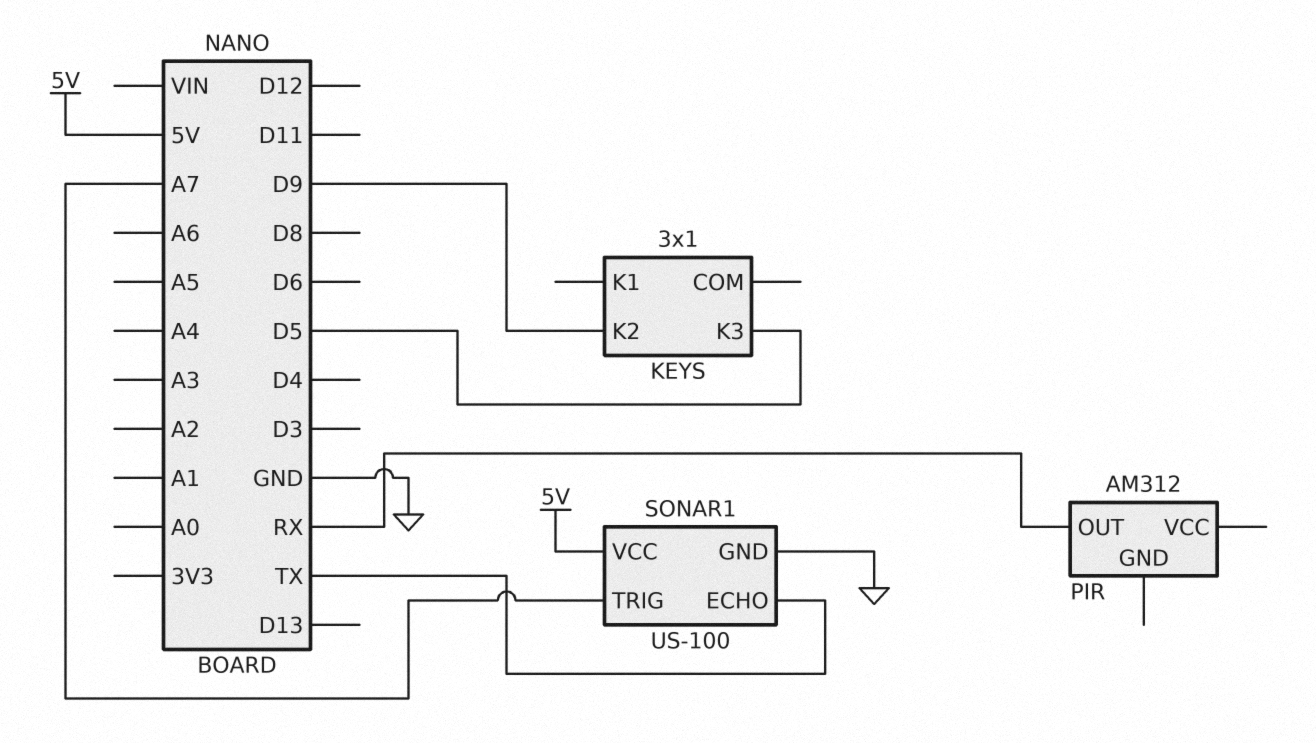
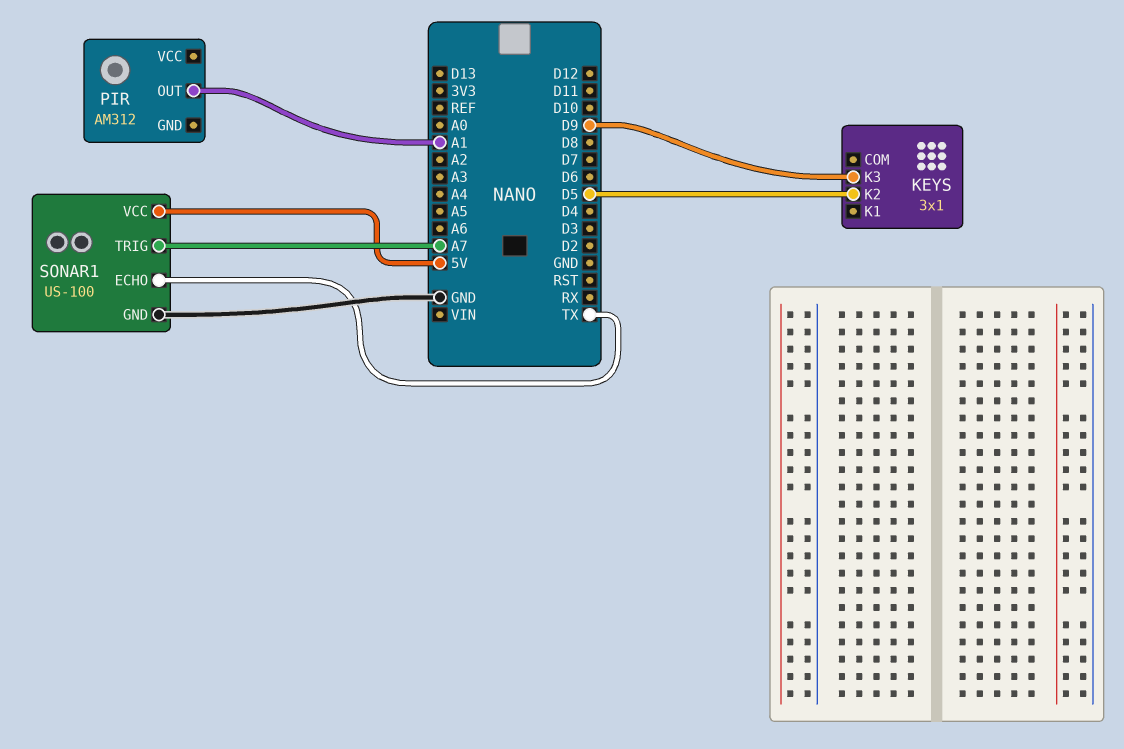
KEYS pin K2: D9 -> D5
KEYS pin K3: D5 -> D9
PIR pin OUT: RX -> A1

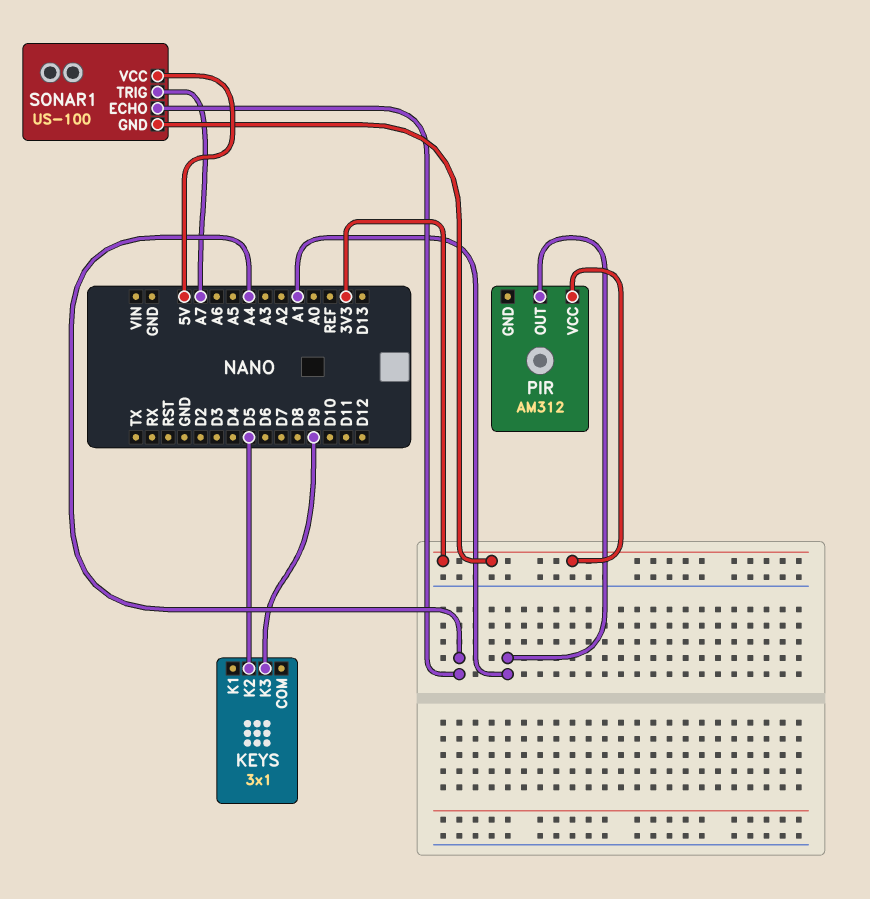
PIR pin VCC: none -> 3V3
SONAR1 pin ECHO: TX -> A4
SONAR1 pin GND: GND -> 3V3

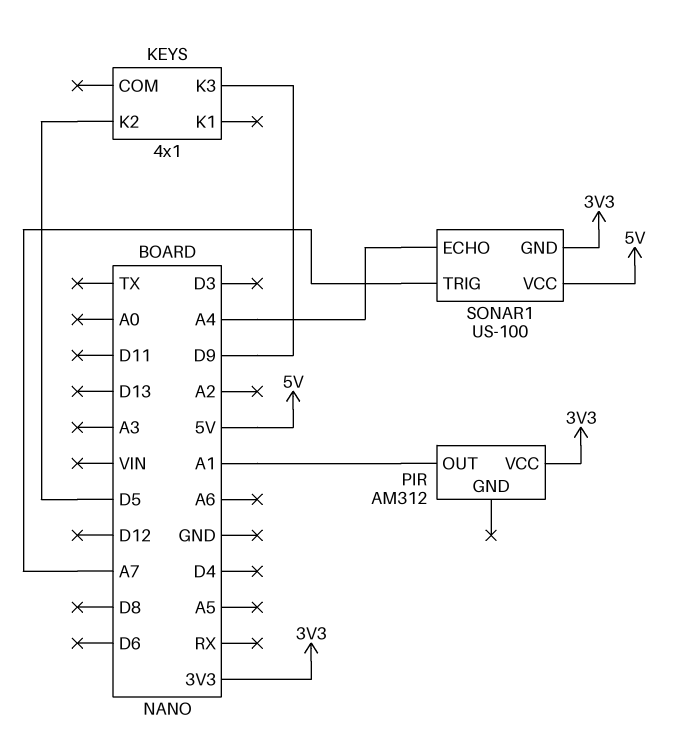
KEYS: 3x1 -> 4x1

